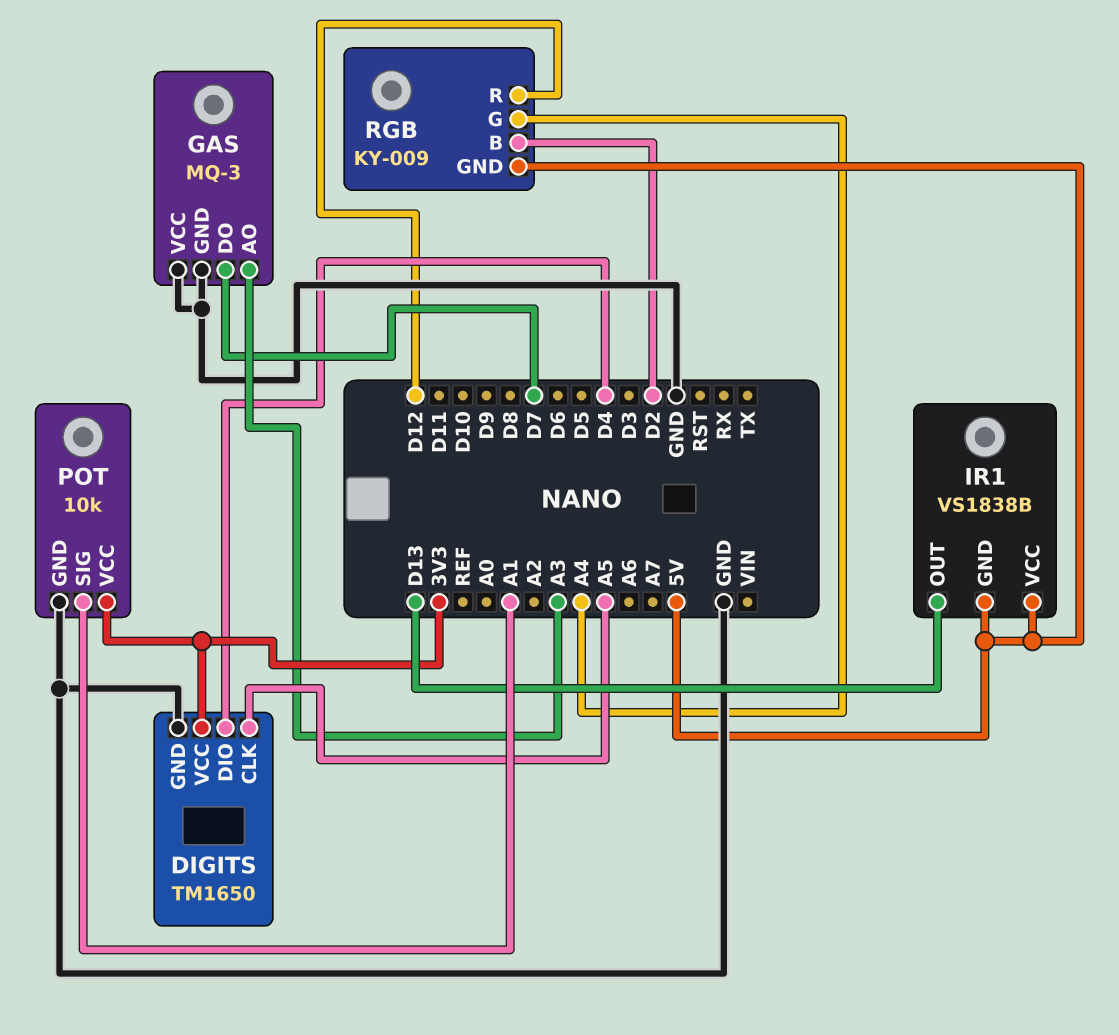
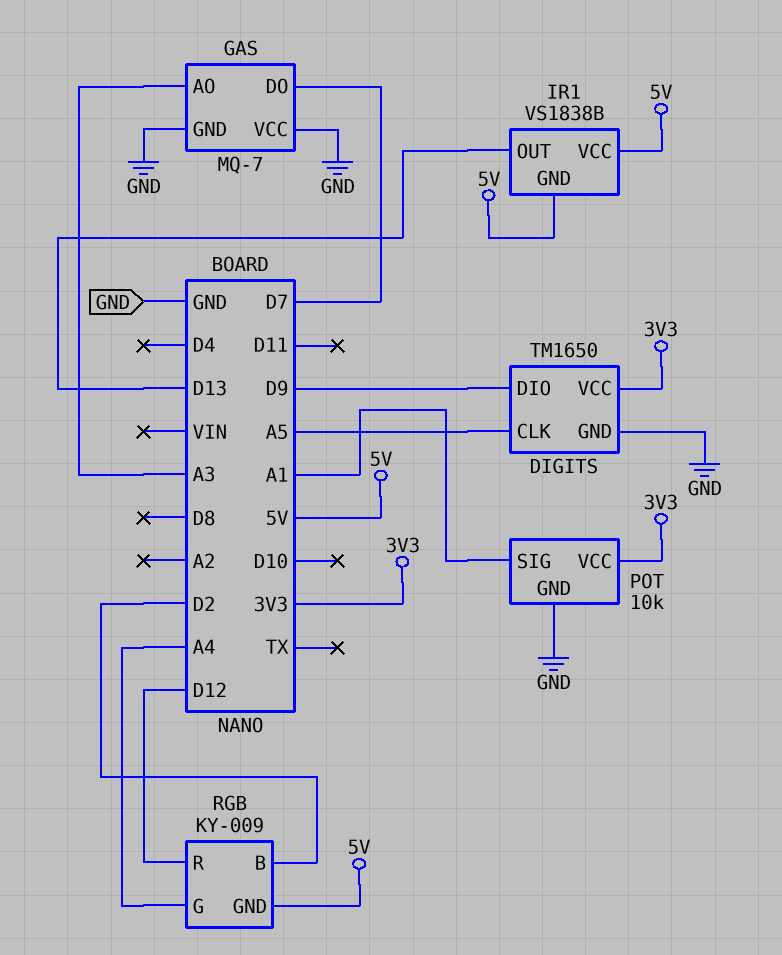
DIGITS pin DIO: D4 -> D9
GAS: MQ-3 -> MQ-7

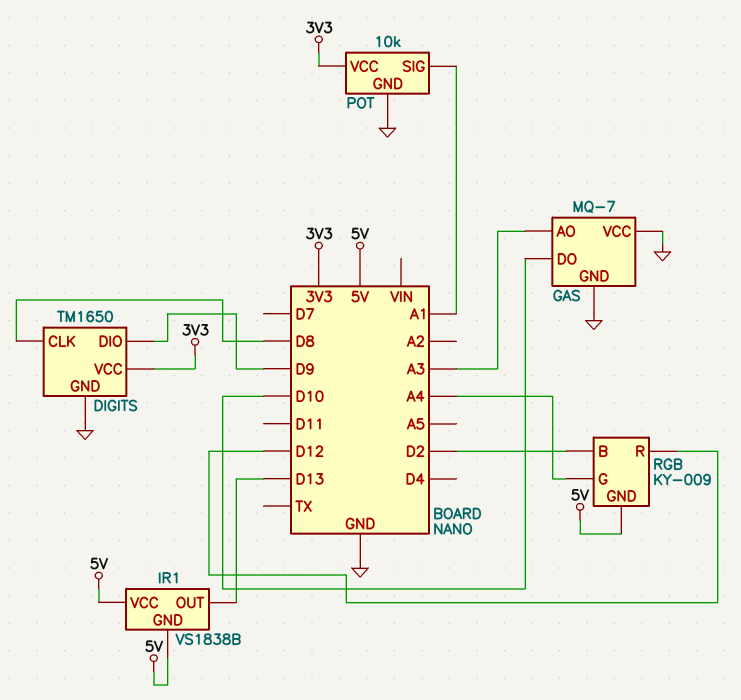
DIGITS pin CLK: A5 -> D8
GAS pin DO: D7 -> D10

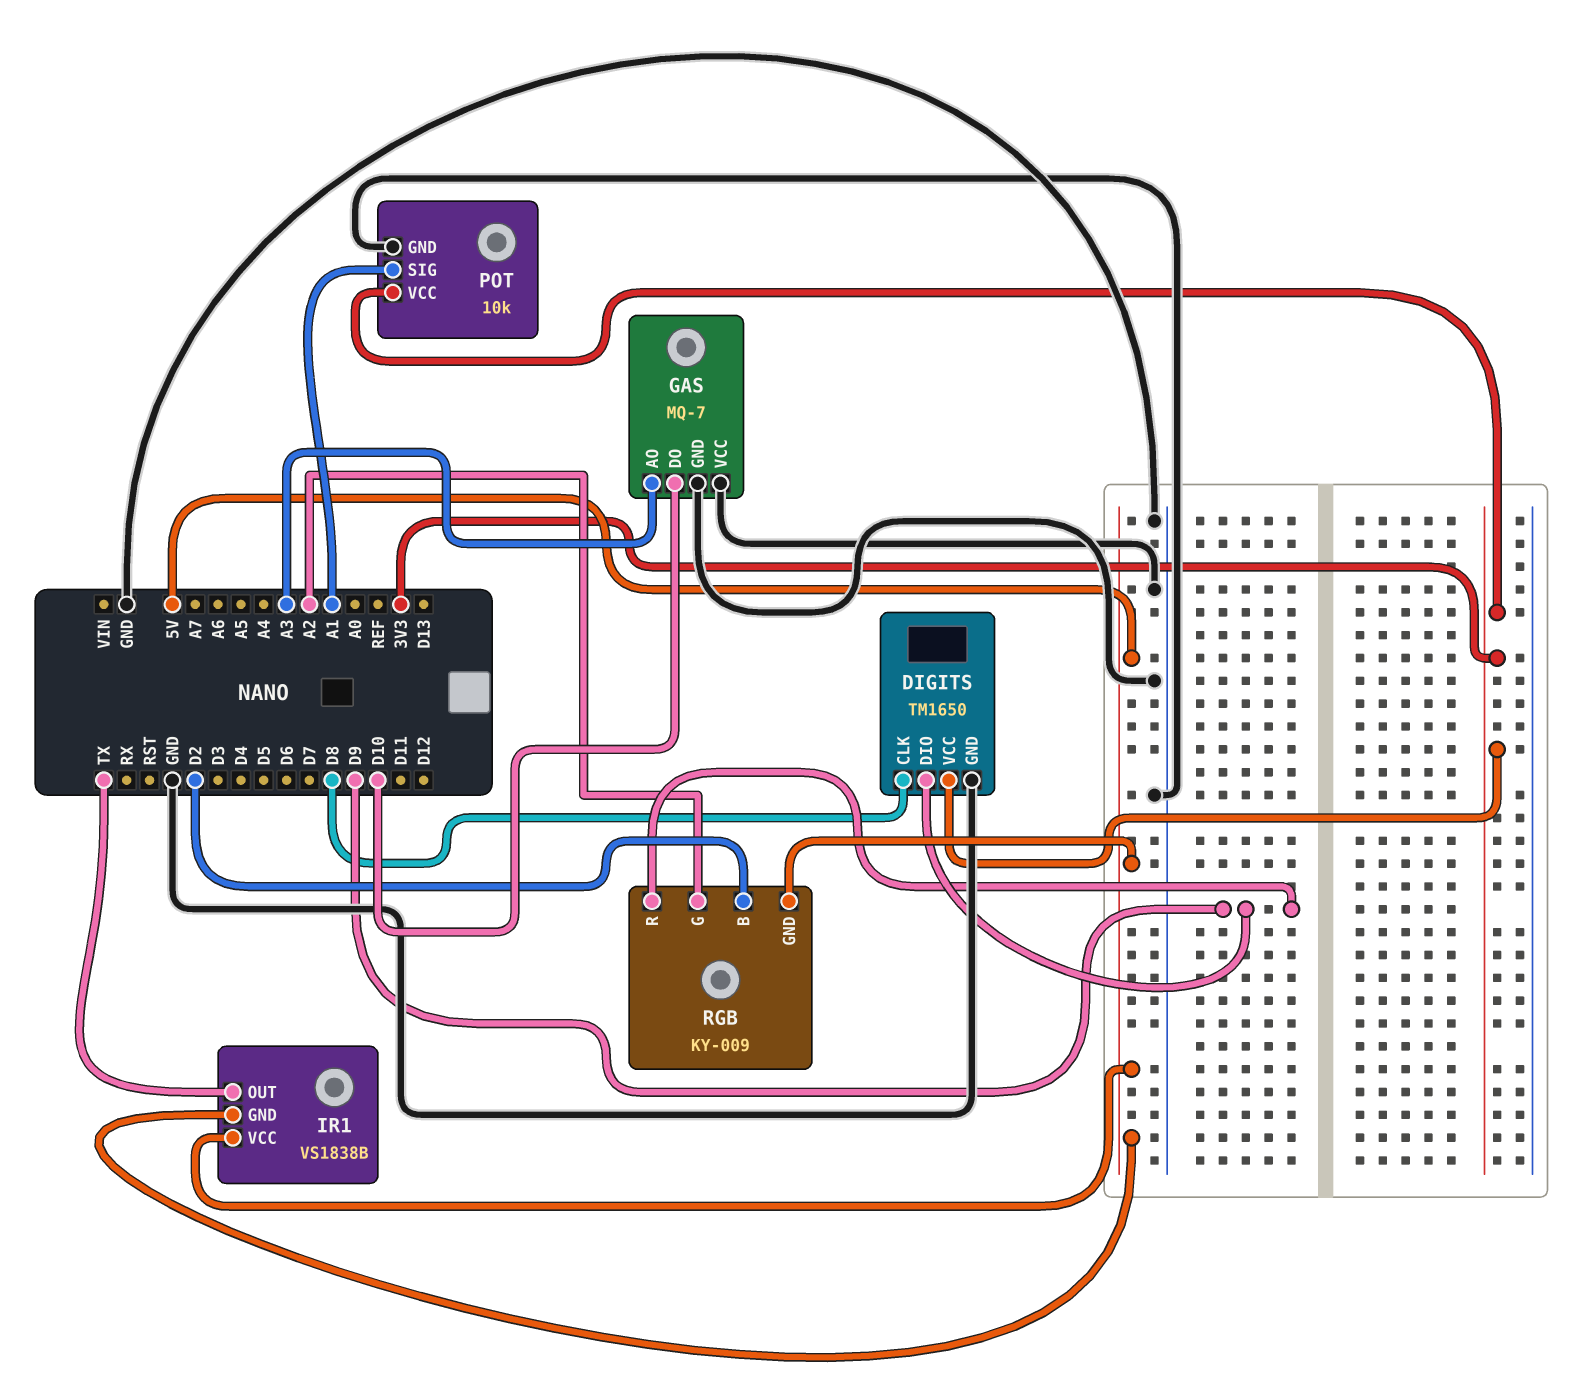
IR1 pin OUT: D13 -> TX
RGB pin G: A4 -> A2
RGB pin R: D12 -> D9

